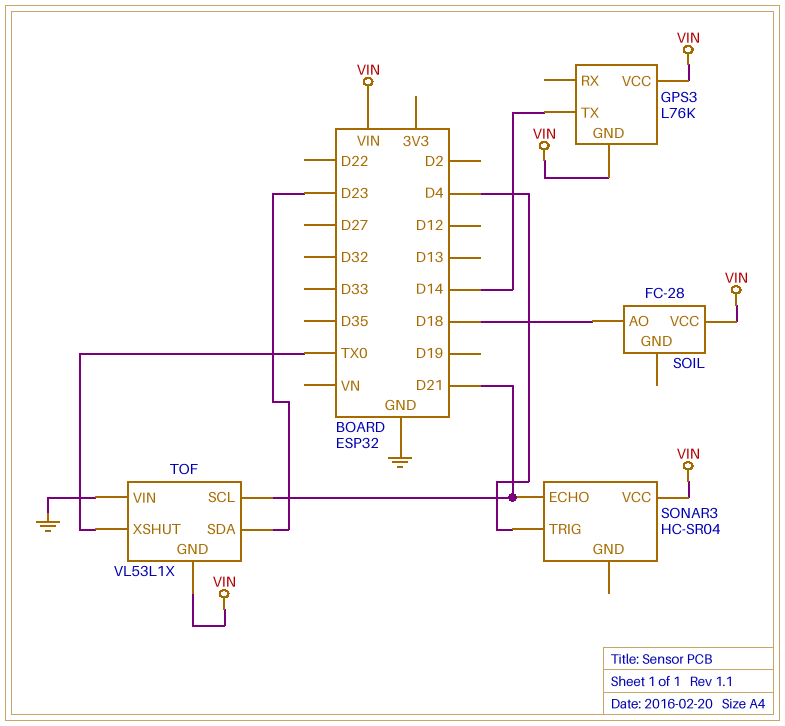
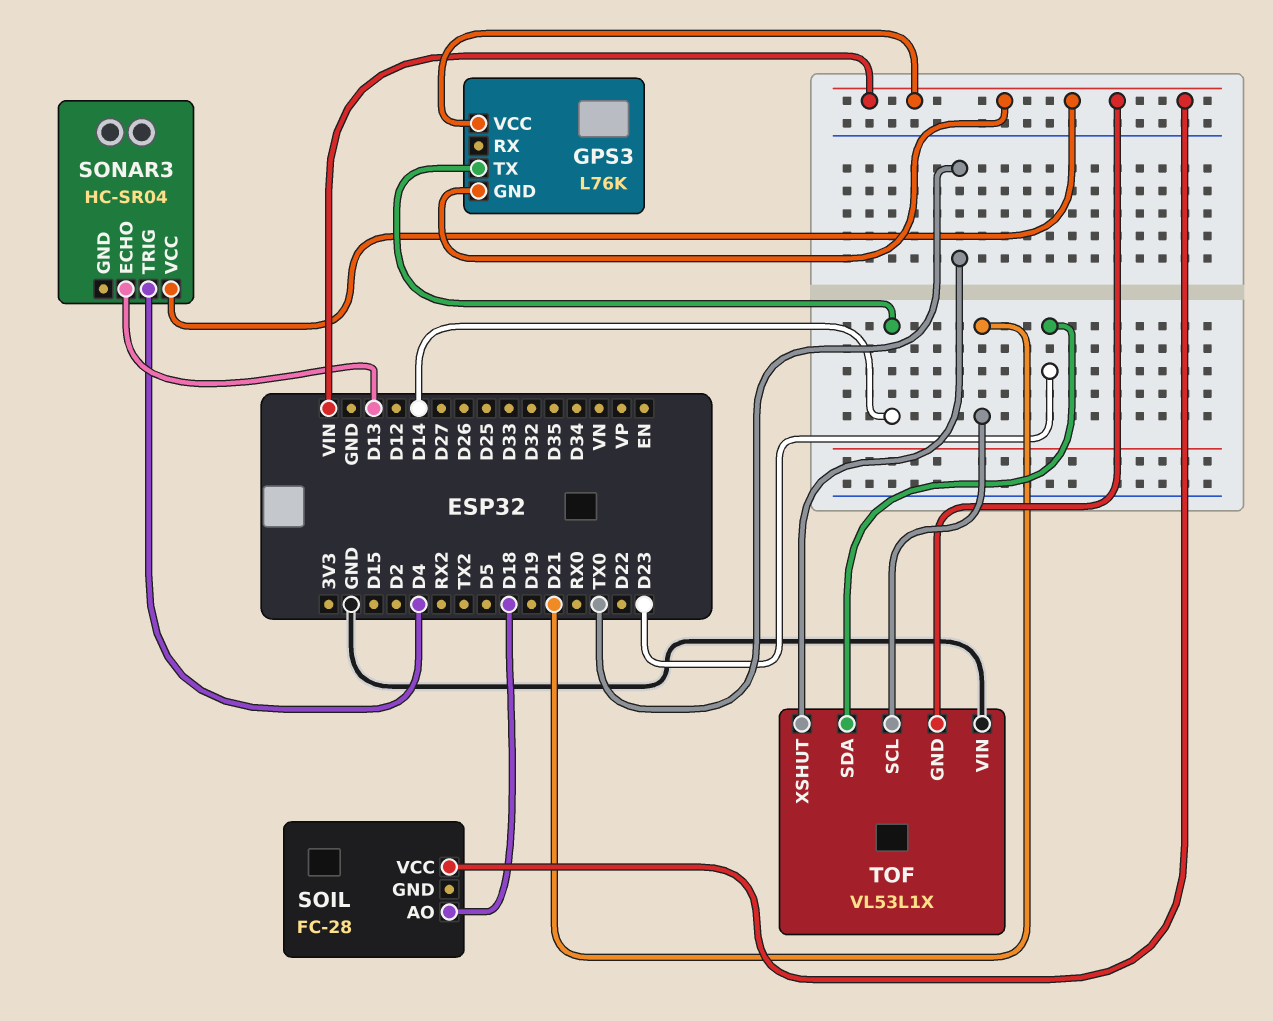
SONAR3 pin ECHO: D21 -> D13

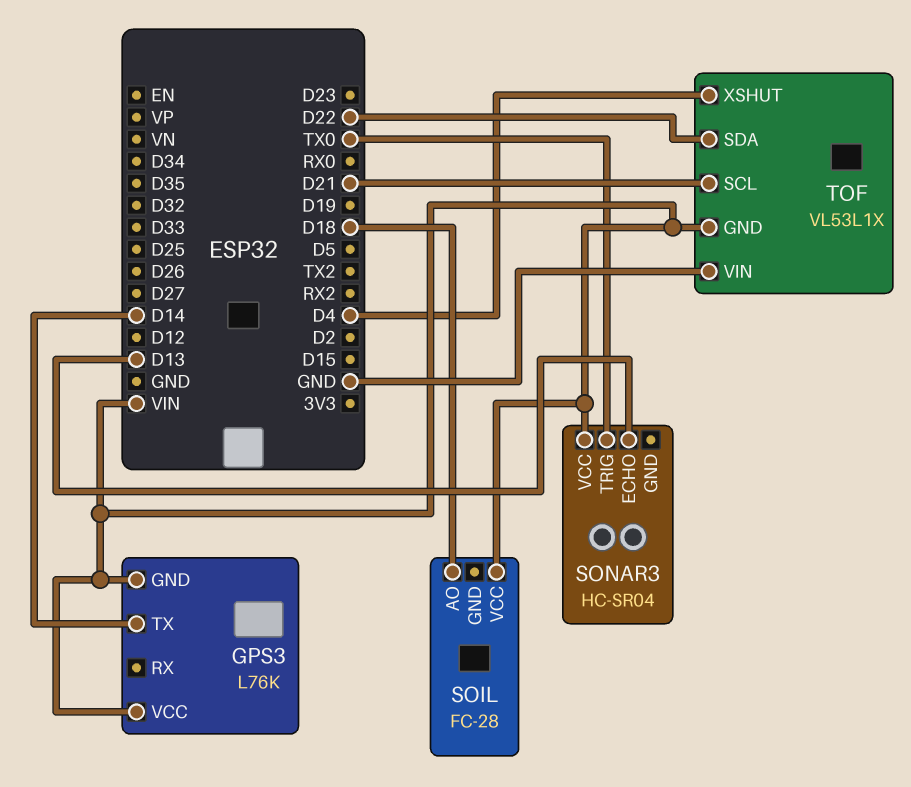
SONAR3 pin TRIG: D4 -> TX0
TOF pin SDA: D23 -> D22
TOF pin XSHUT: TX0 -> D4

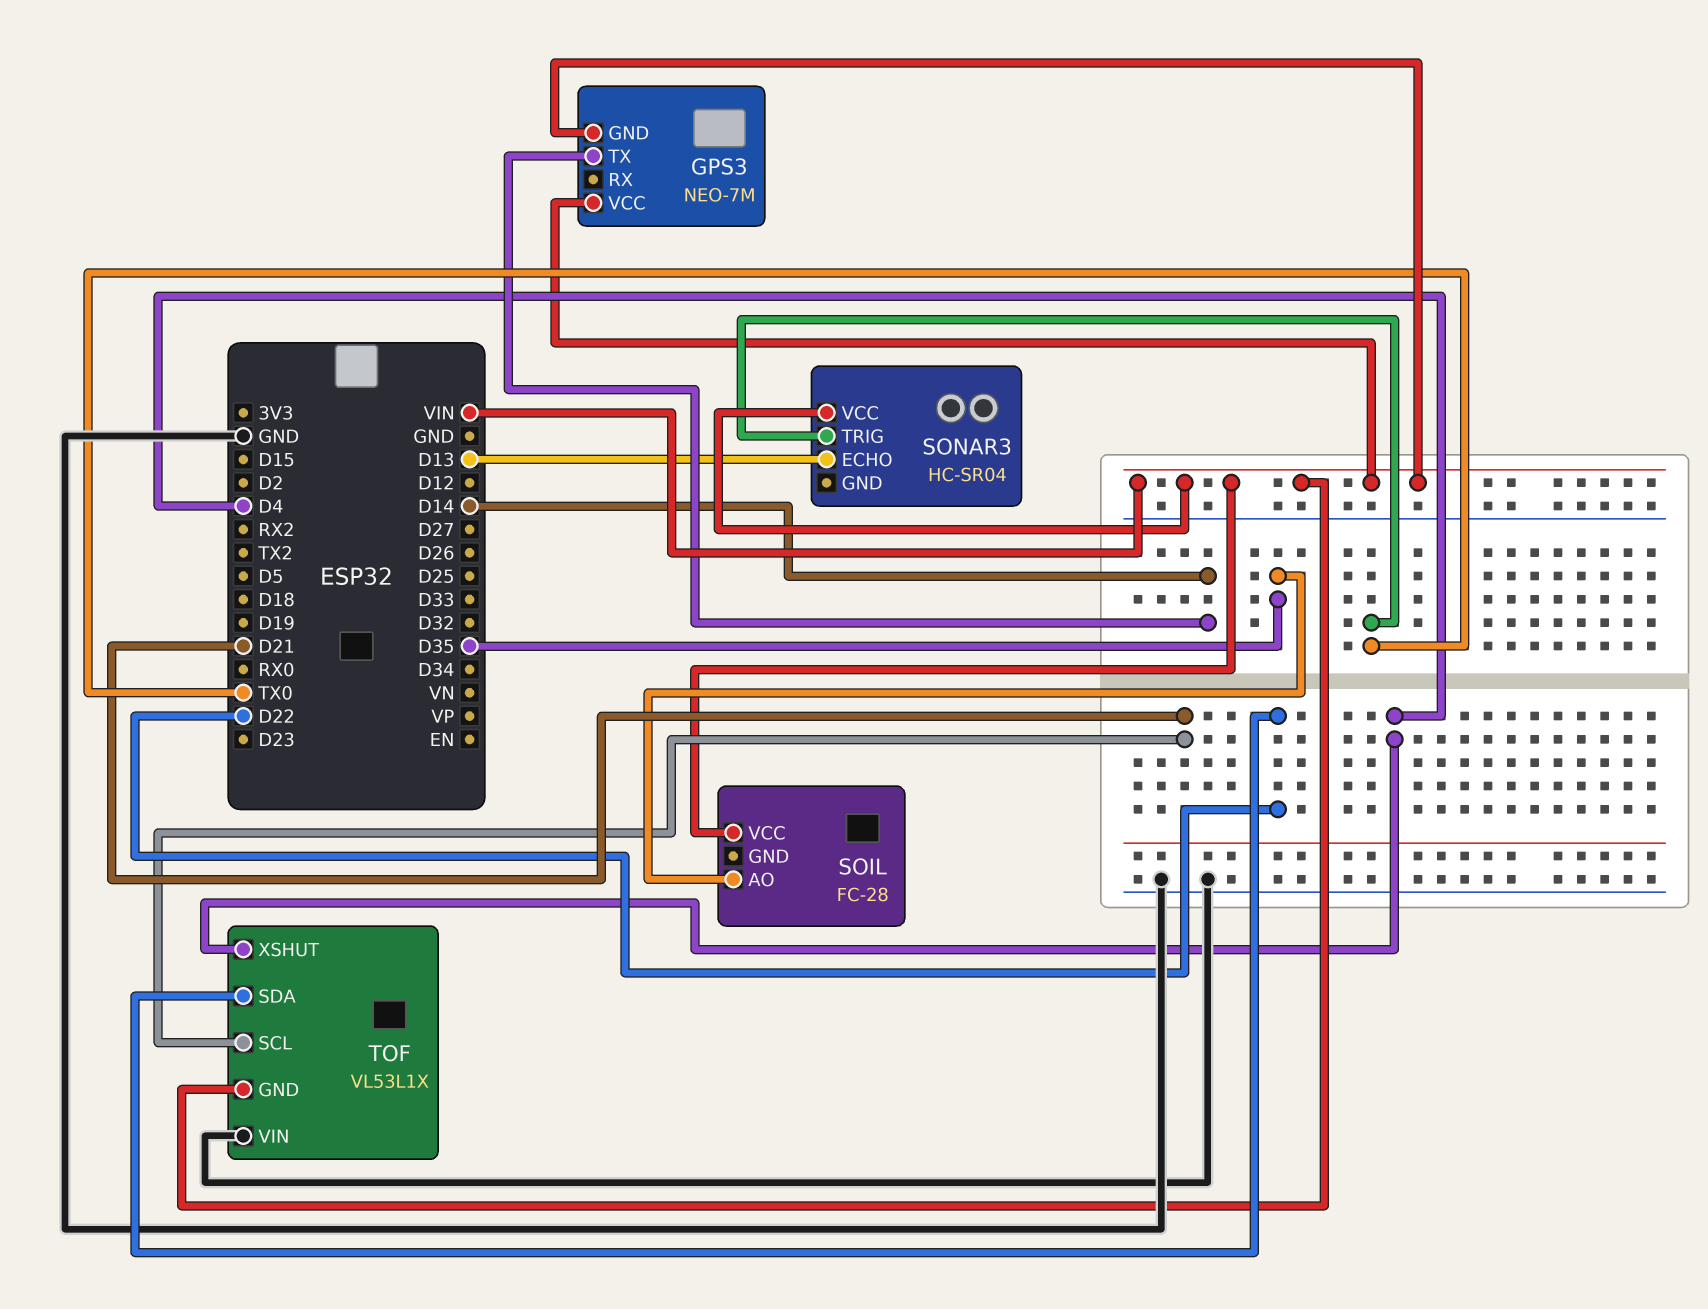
GPS3: L76K -> NEO-7M
SOIL pin AO: D18 -> D35

